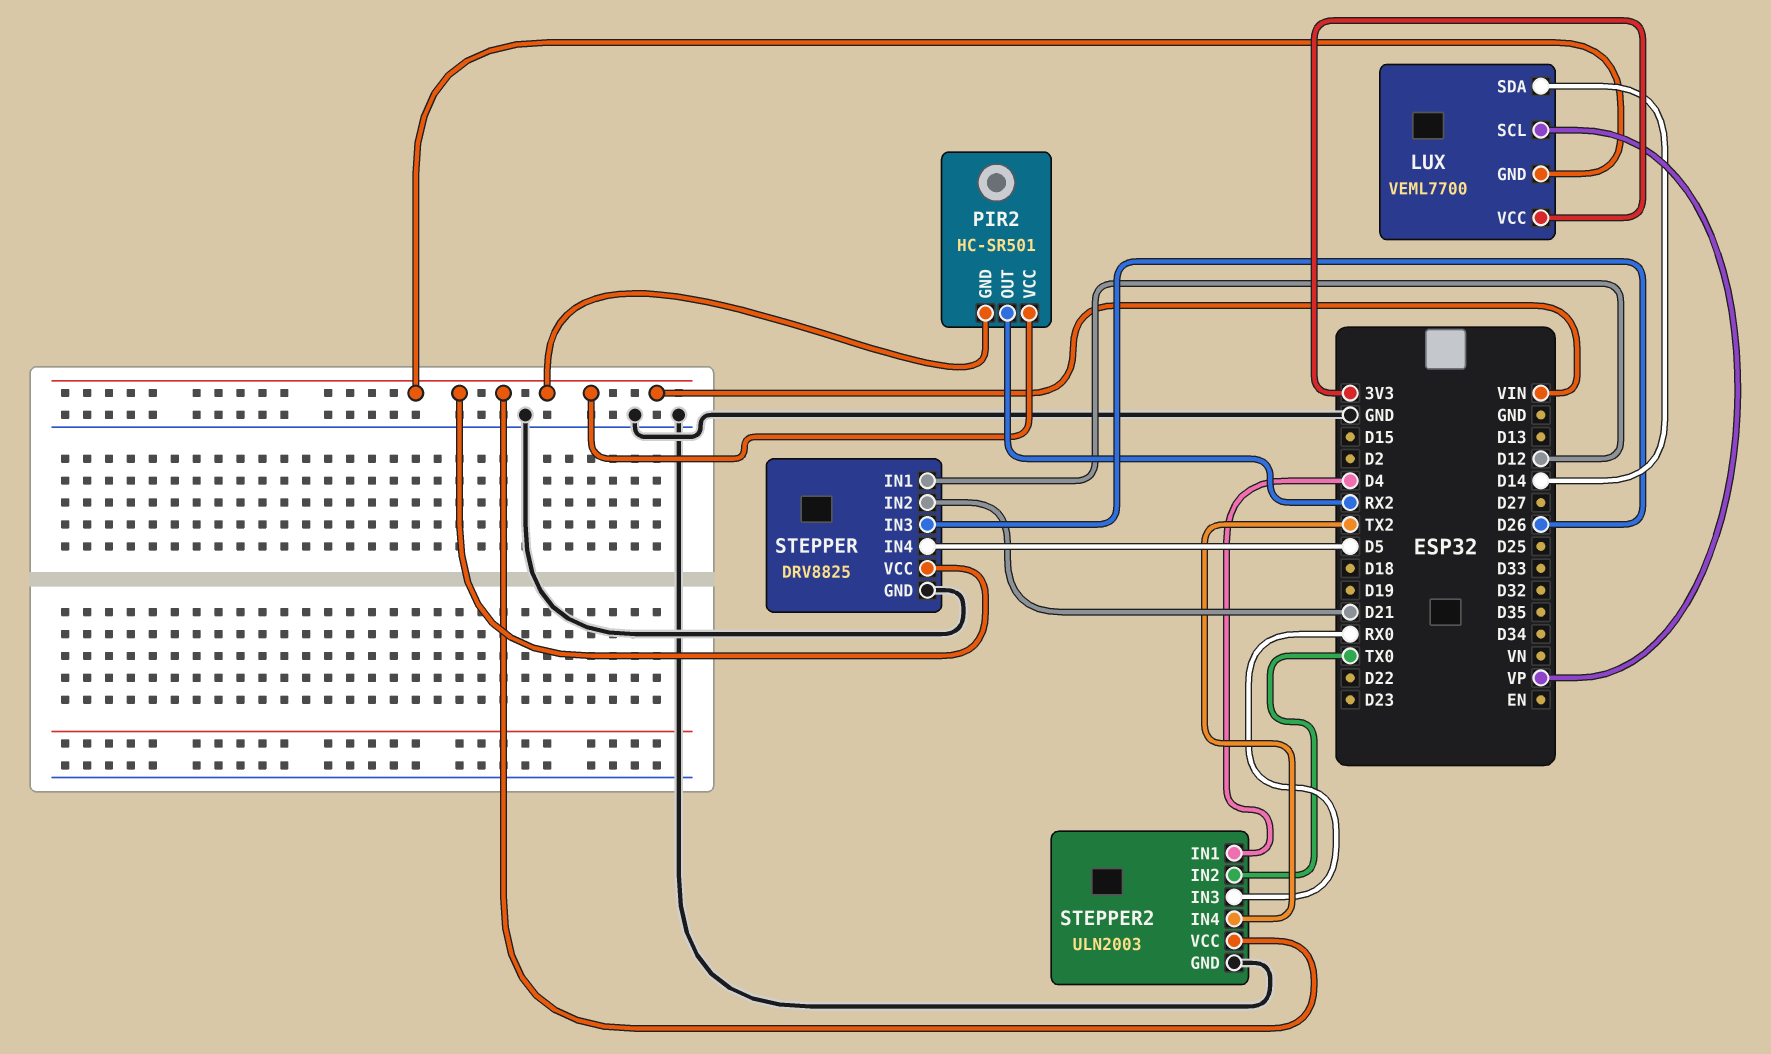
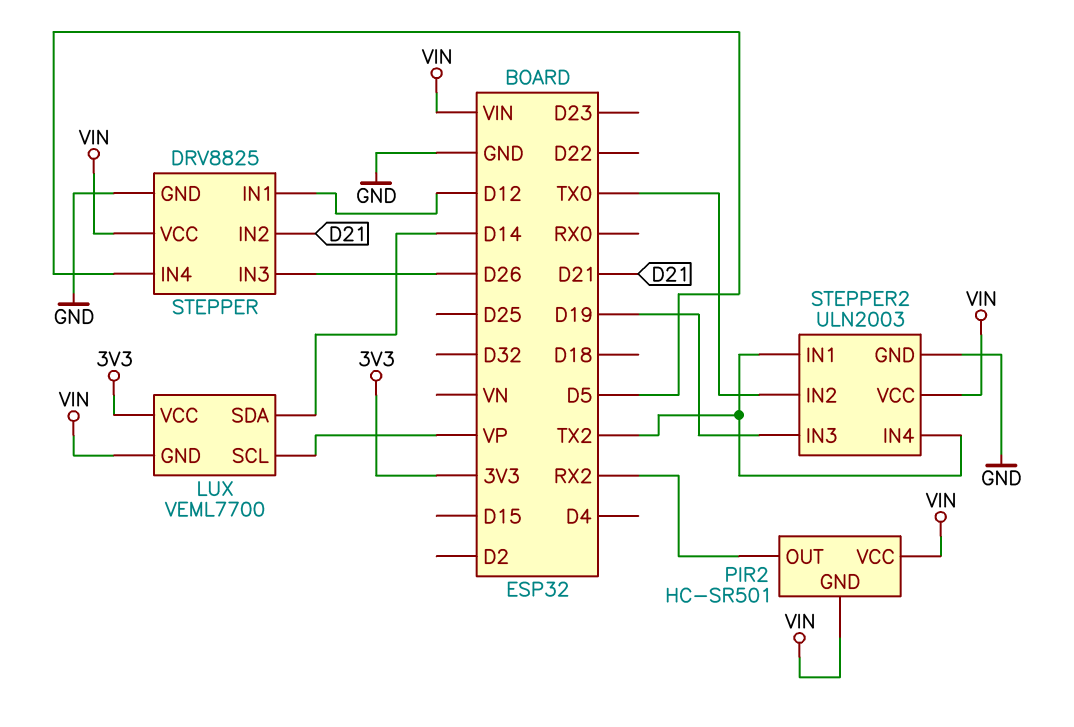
STEPPER2 pin IN1: D4 -> TX2
STEPPER2 pin IN3: RX0 -> D19

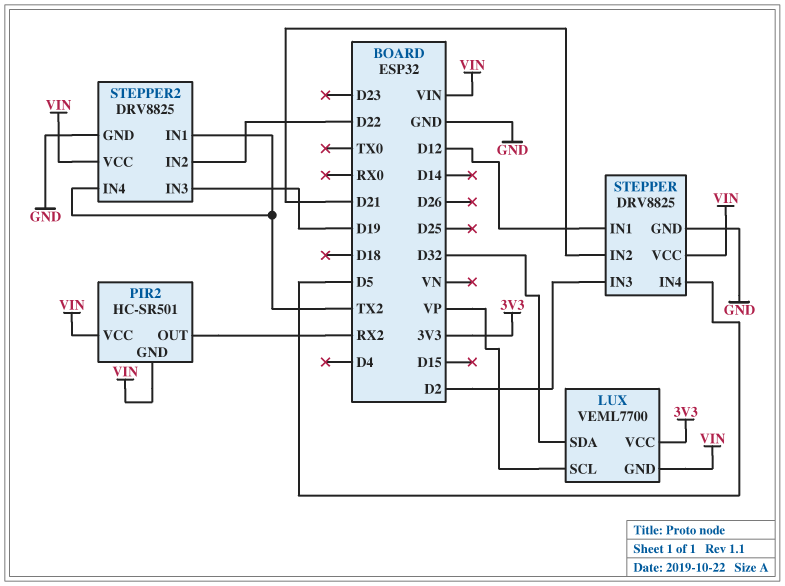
LUX pin SDA: D14 -> D32
STEPPER pin IN3: D26 -> D2
STEPPER2: ULN2003 -> DRV8825
STEPPER2 pin IN2: TX0 -> D22

